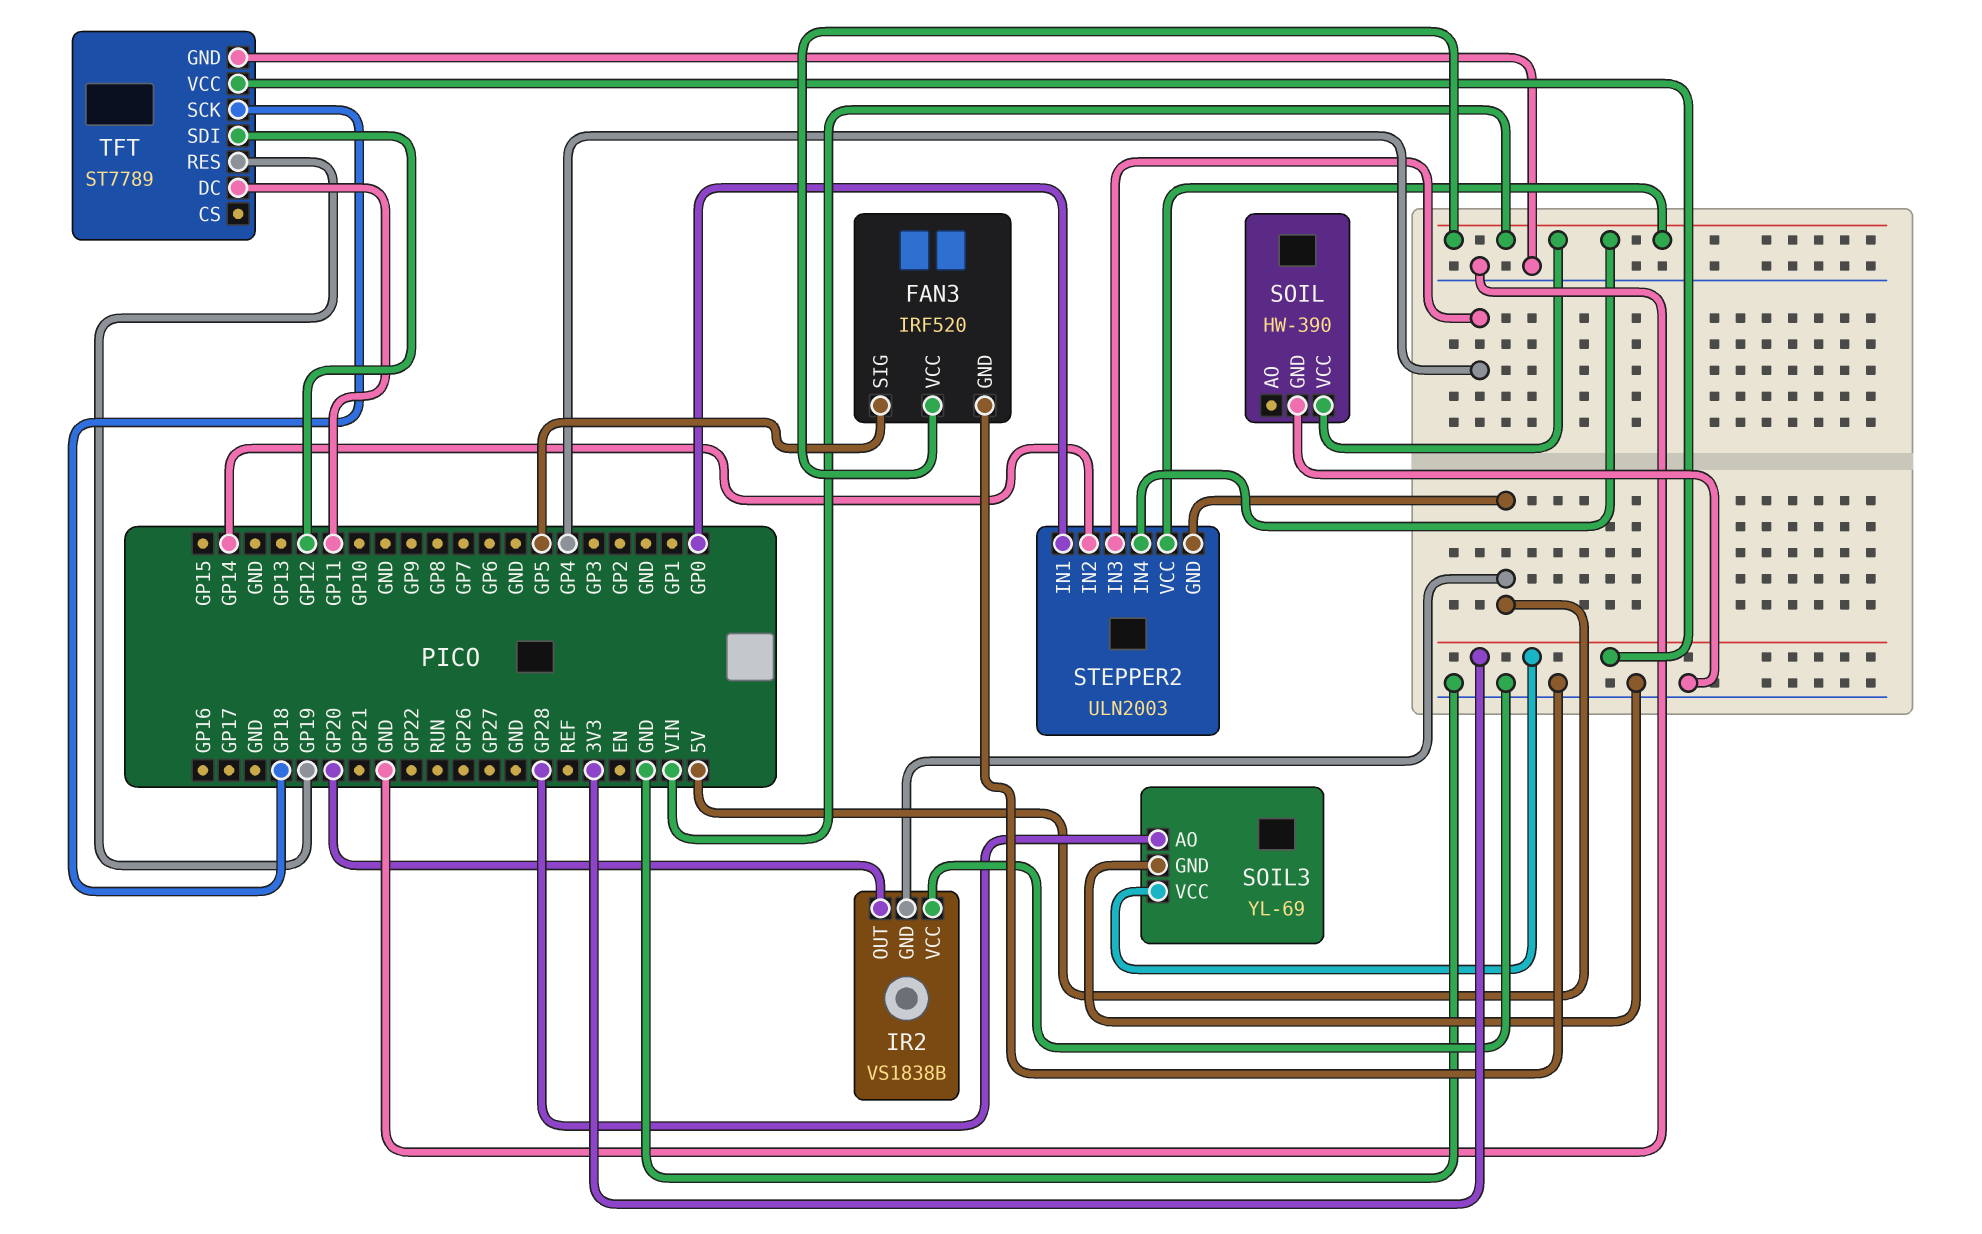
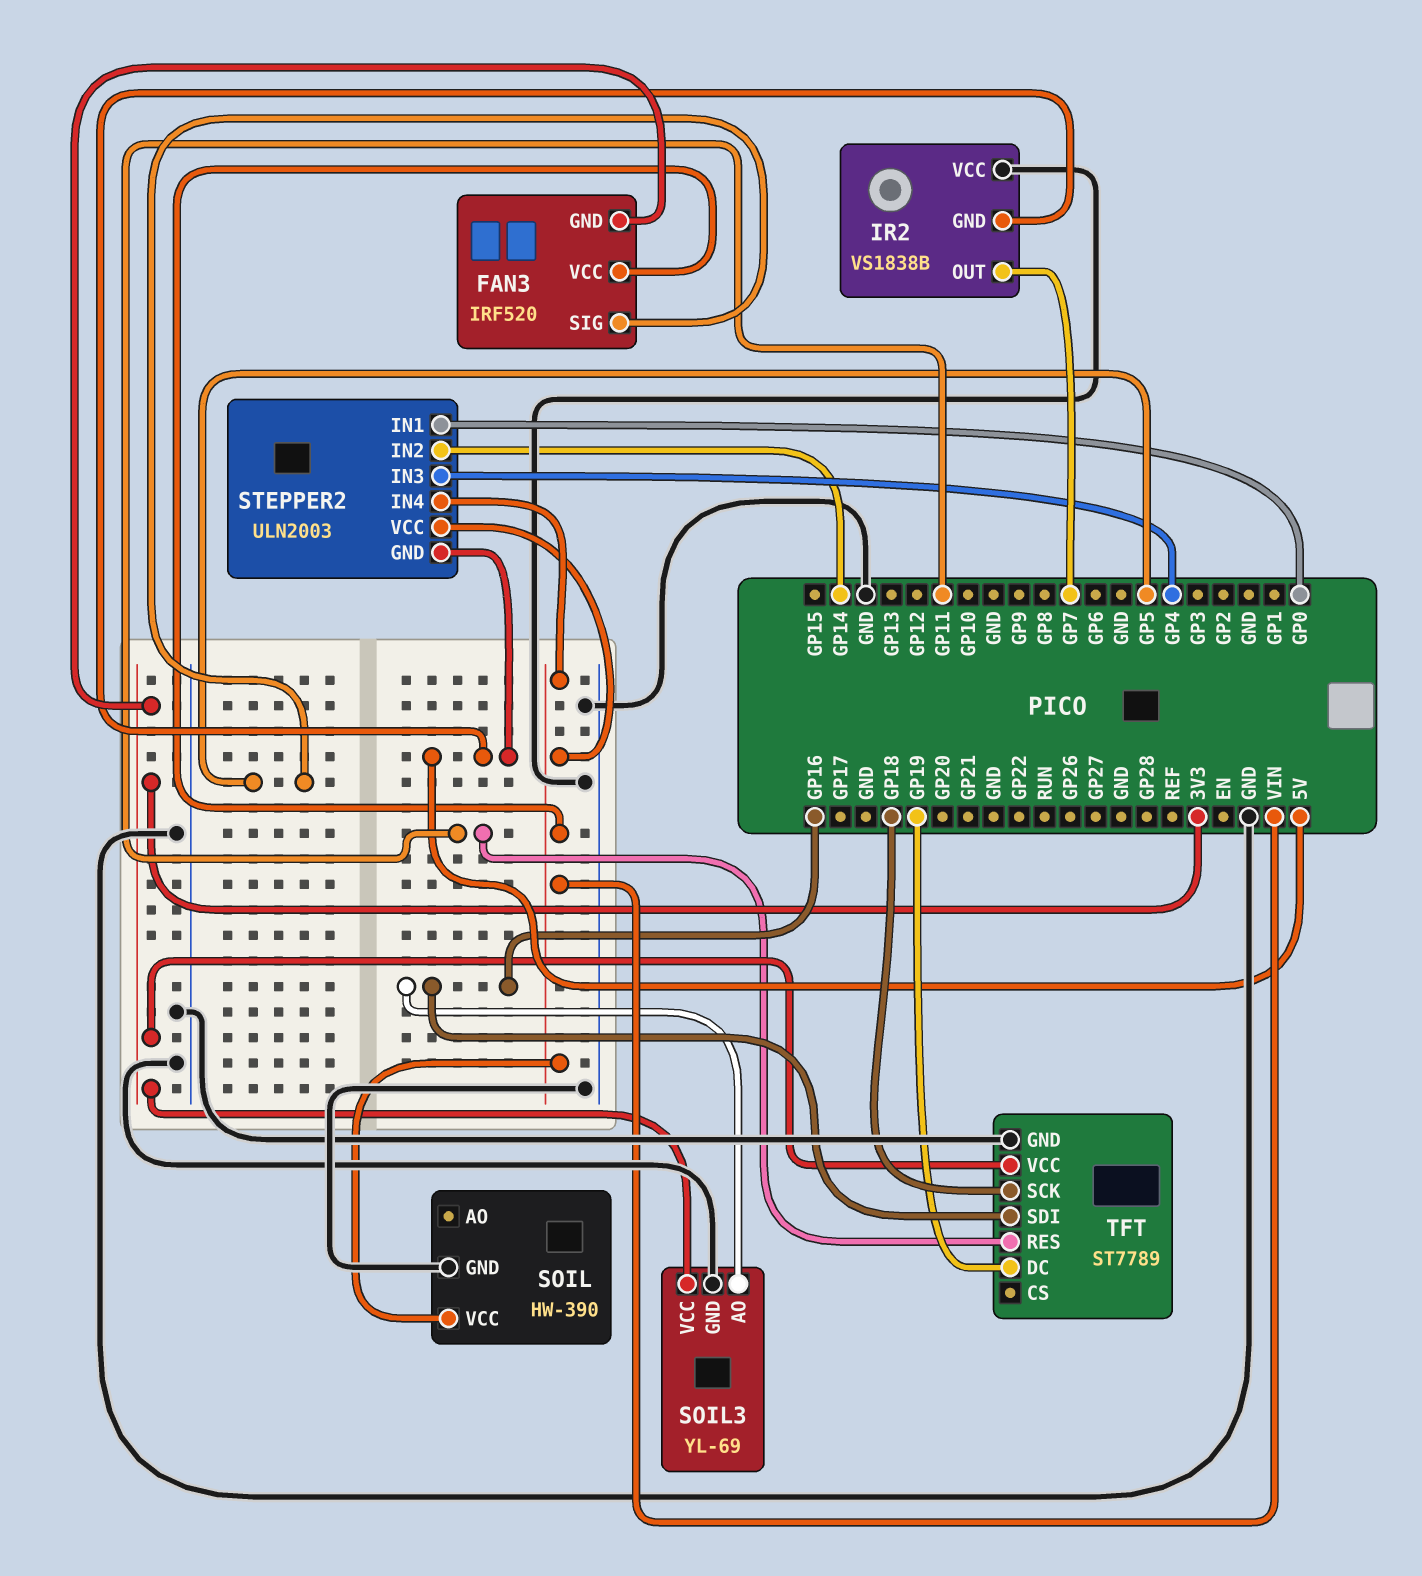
FAN3 pin GND: GND -> 3V3
IR2 pin OUT: GP20 -> GP7
SOIL3 pin AO: GP28 -> GP16
TFT pin DC: GP11 -> GP19
TFT pin RES: GP19 -> GP11
TFT pin SDI: GP12 -> GP16

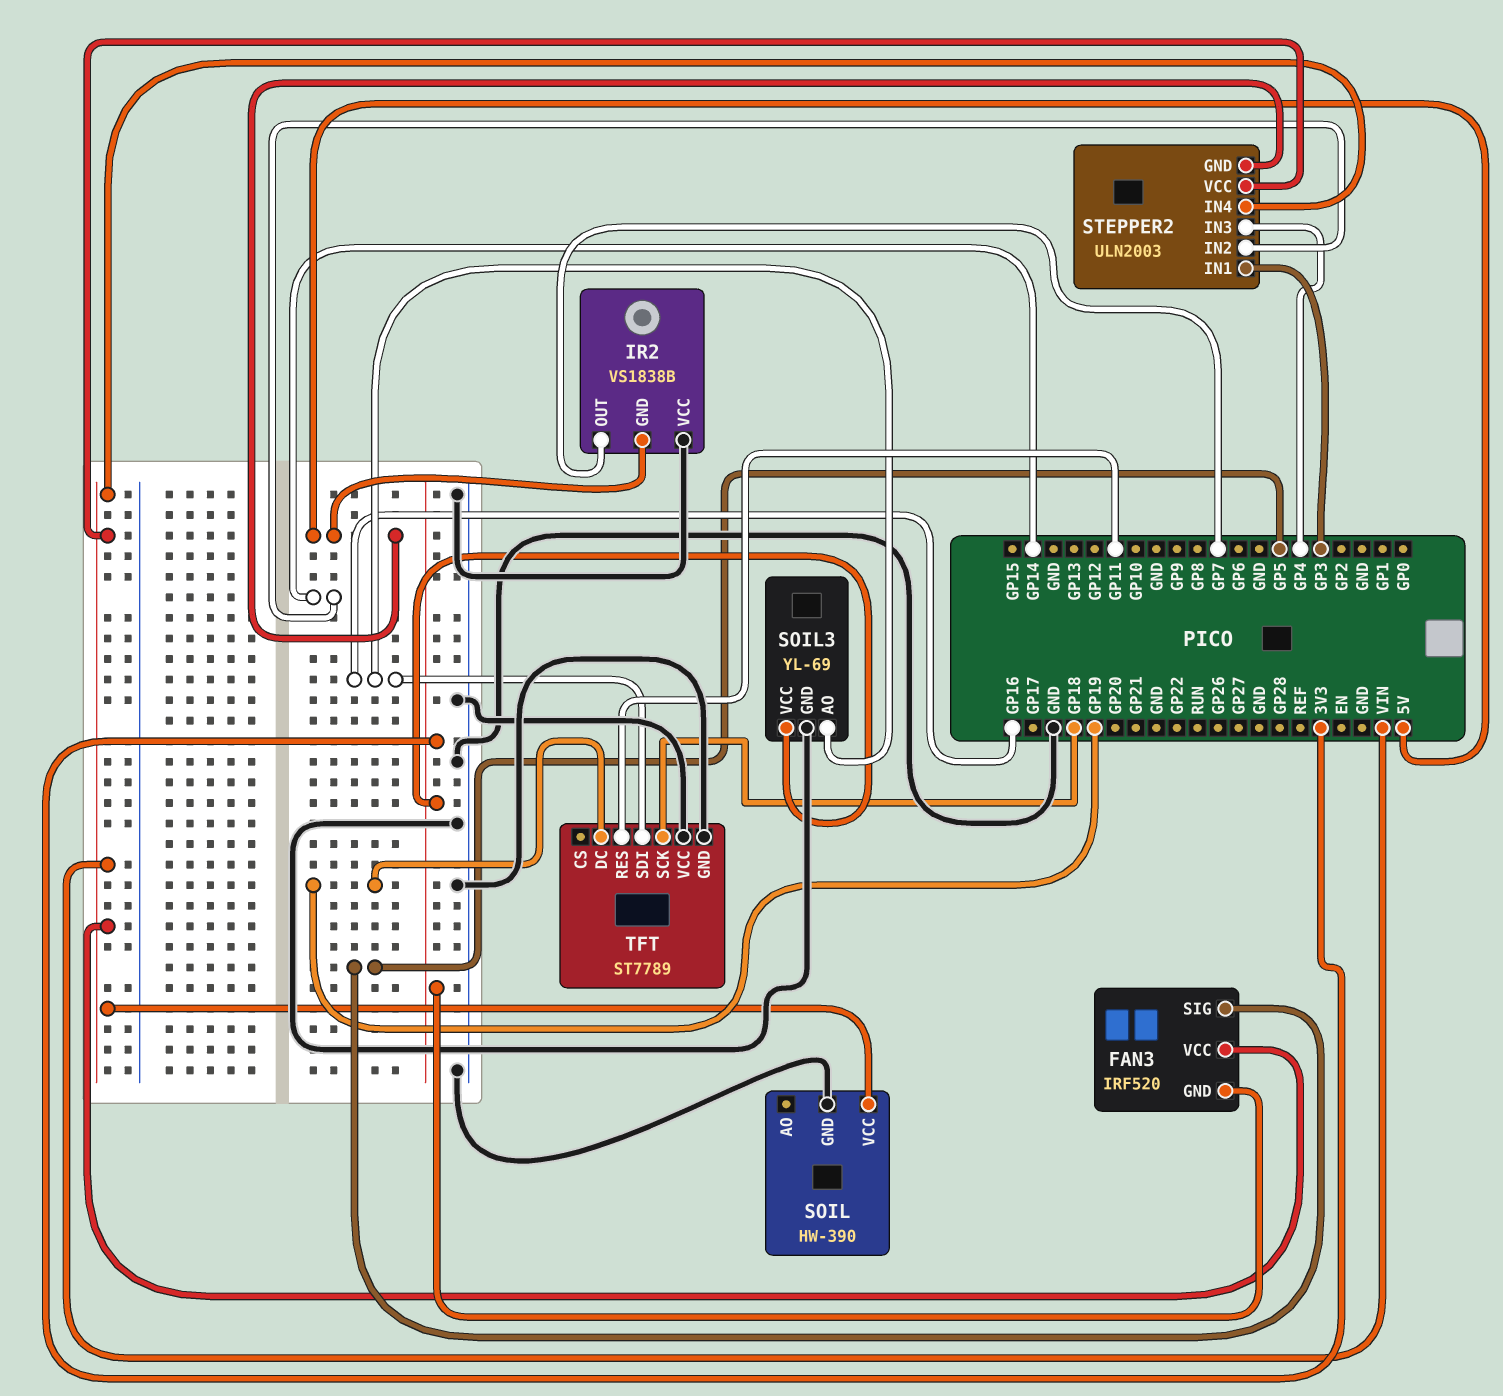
STEPPER2 pin IN1: GP0 -> GP3
TFT pin VCC: 3V3 -> GND

